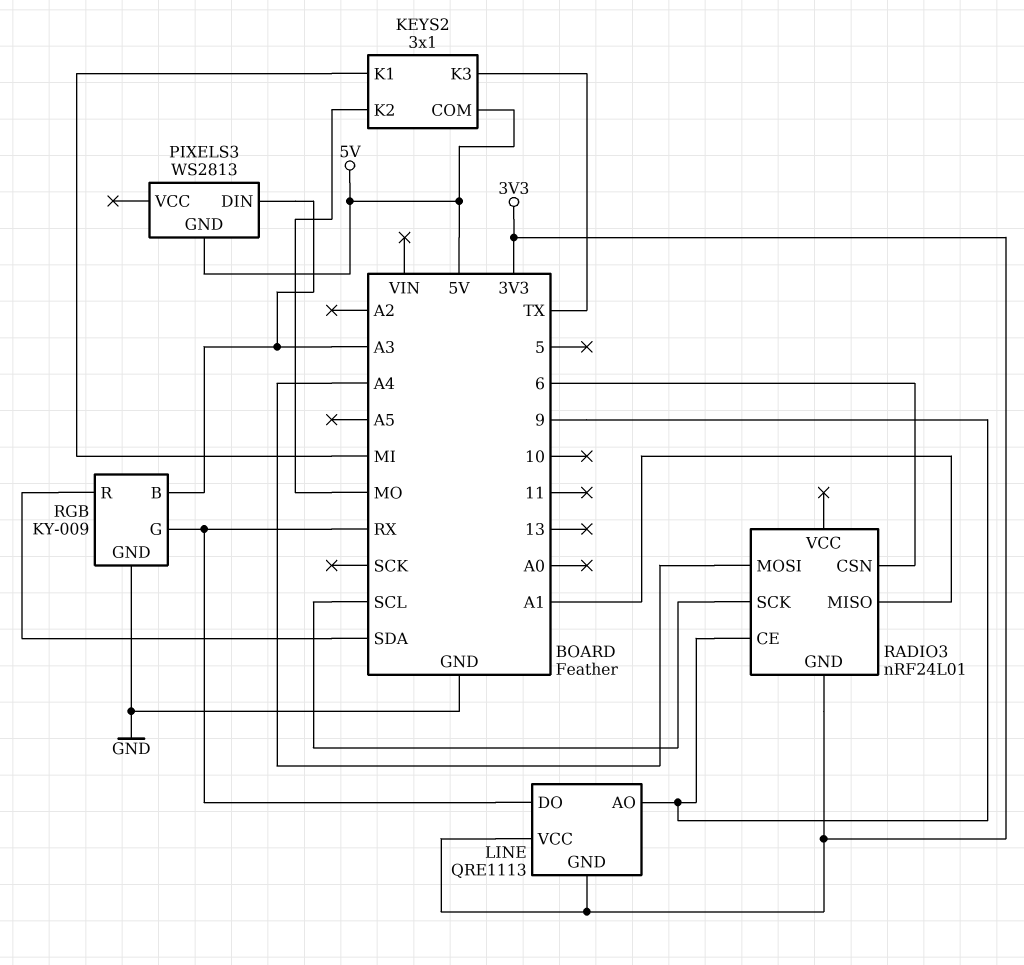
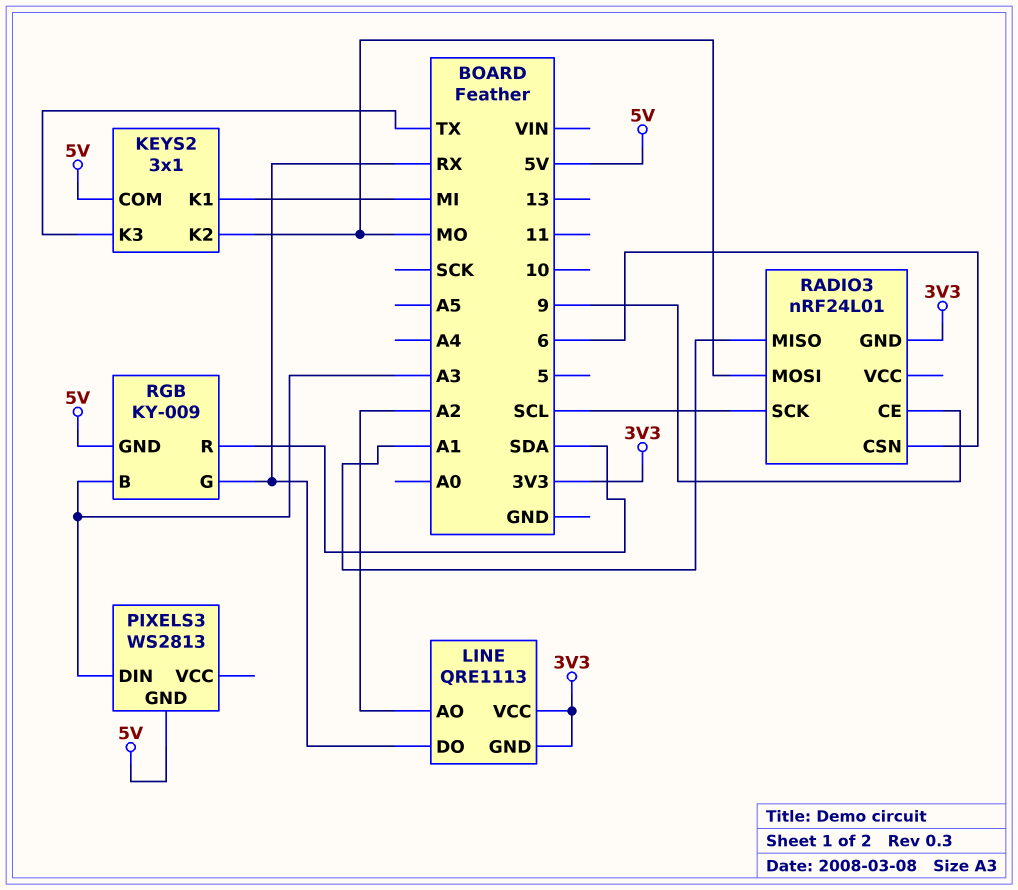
LINE pin AO: 9 -> A2
RADIO3 pin MOSI: A4 -> MO
RGB pin GND: GND -> 5V

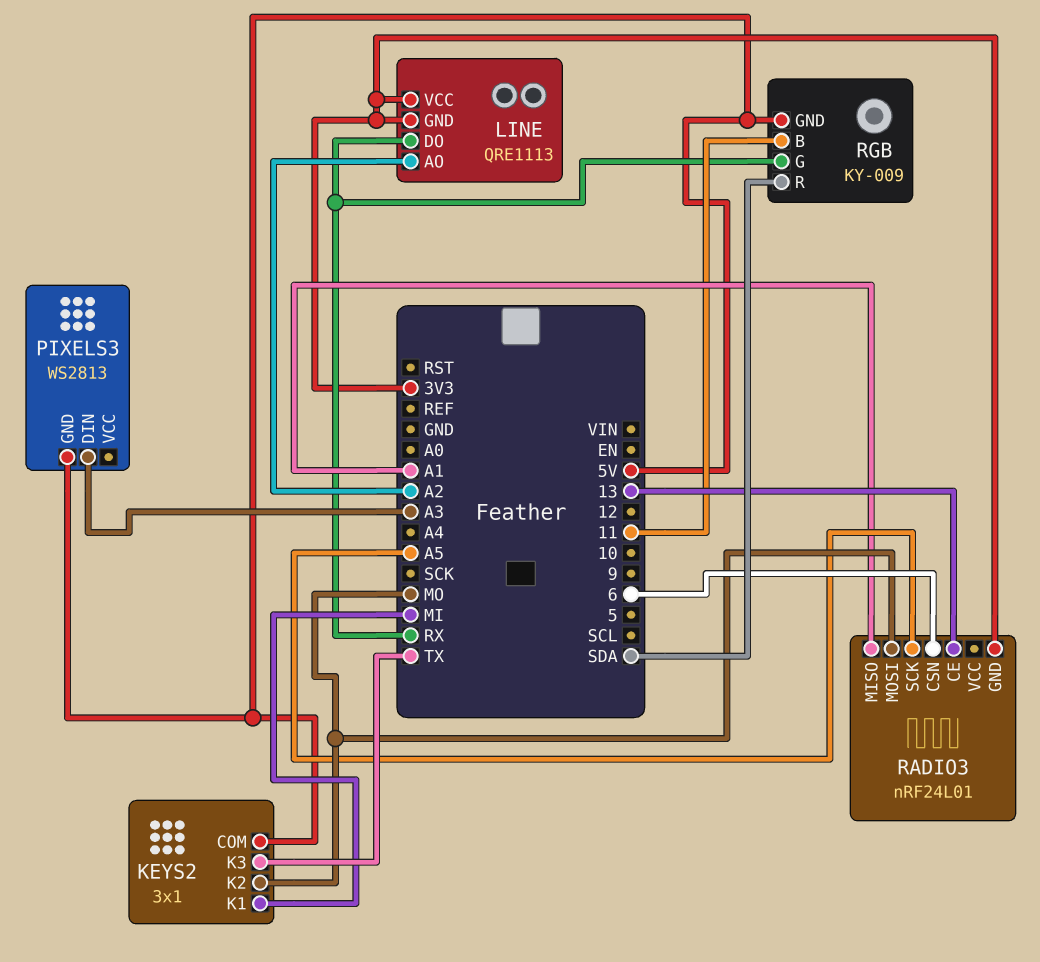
RADIO3 pin CE: 9 -> 13
RADIO3 pin SCK: SCL -> A5
RGB pin B: A3 -> 11

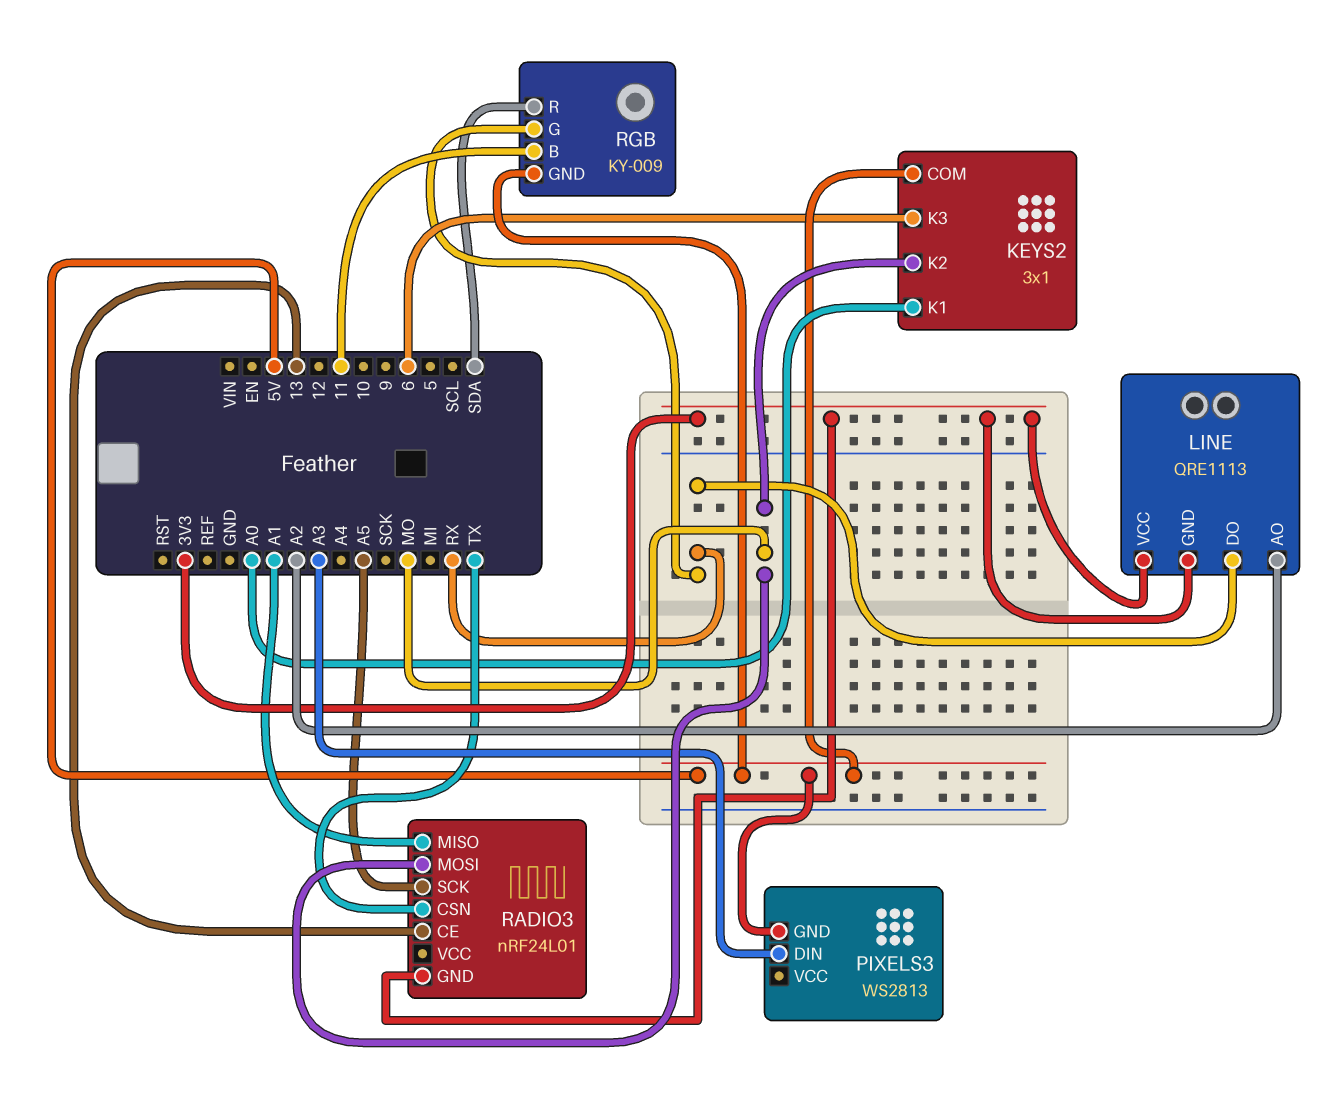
KEYS2 pin K1: MI -> A0
KEYS2 pin K3: TX -> 6
RADIO3 pin CSN: 6 -> TX

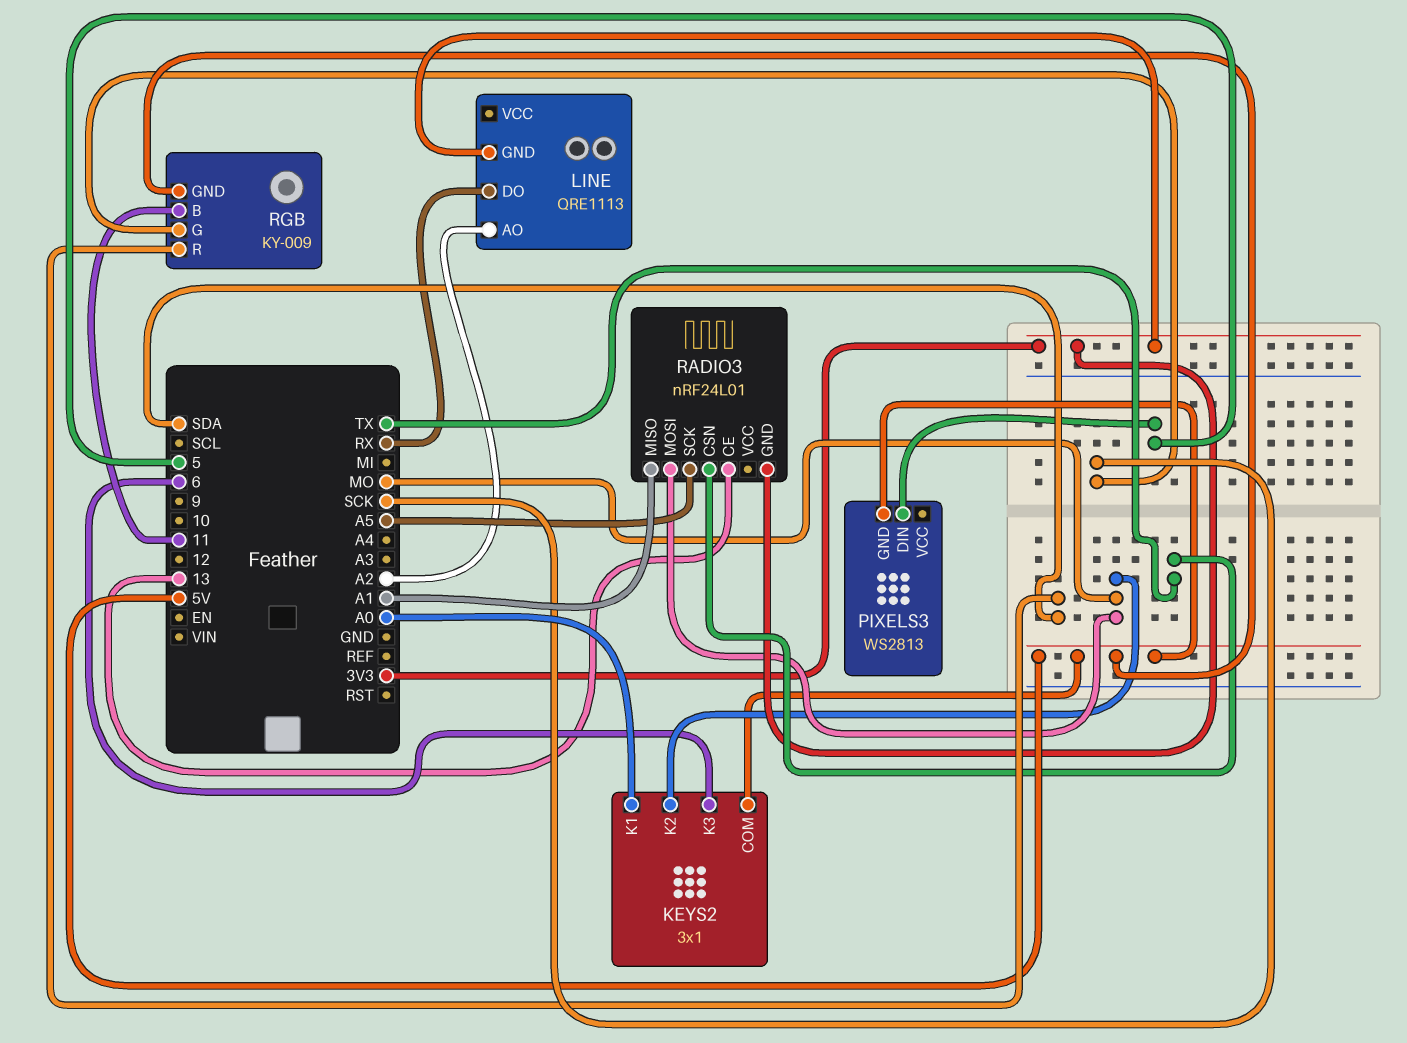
LINE pin VCC: 3V3 -> none
PIXELS3 pin DIN: A3 -> 5
RGB pin G: RX -> SCK

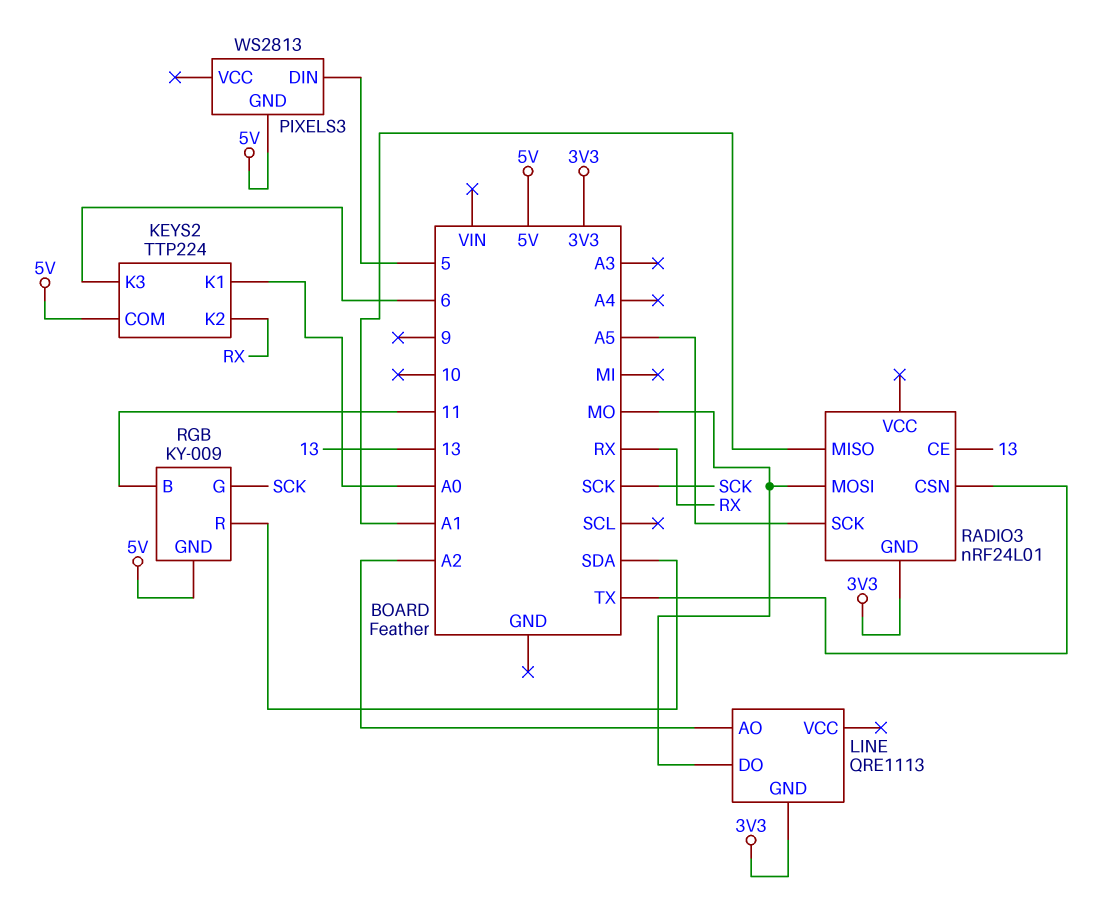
KEYS2: 3x1 -> TTP224
KEYS2 pin K2: MO -> RX
LINE pin DO: RX -> MO

